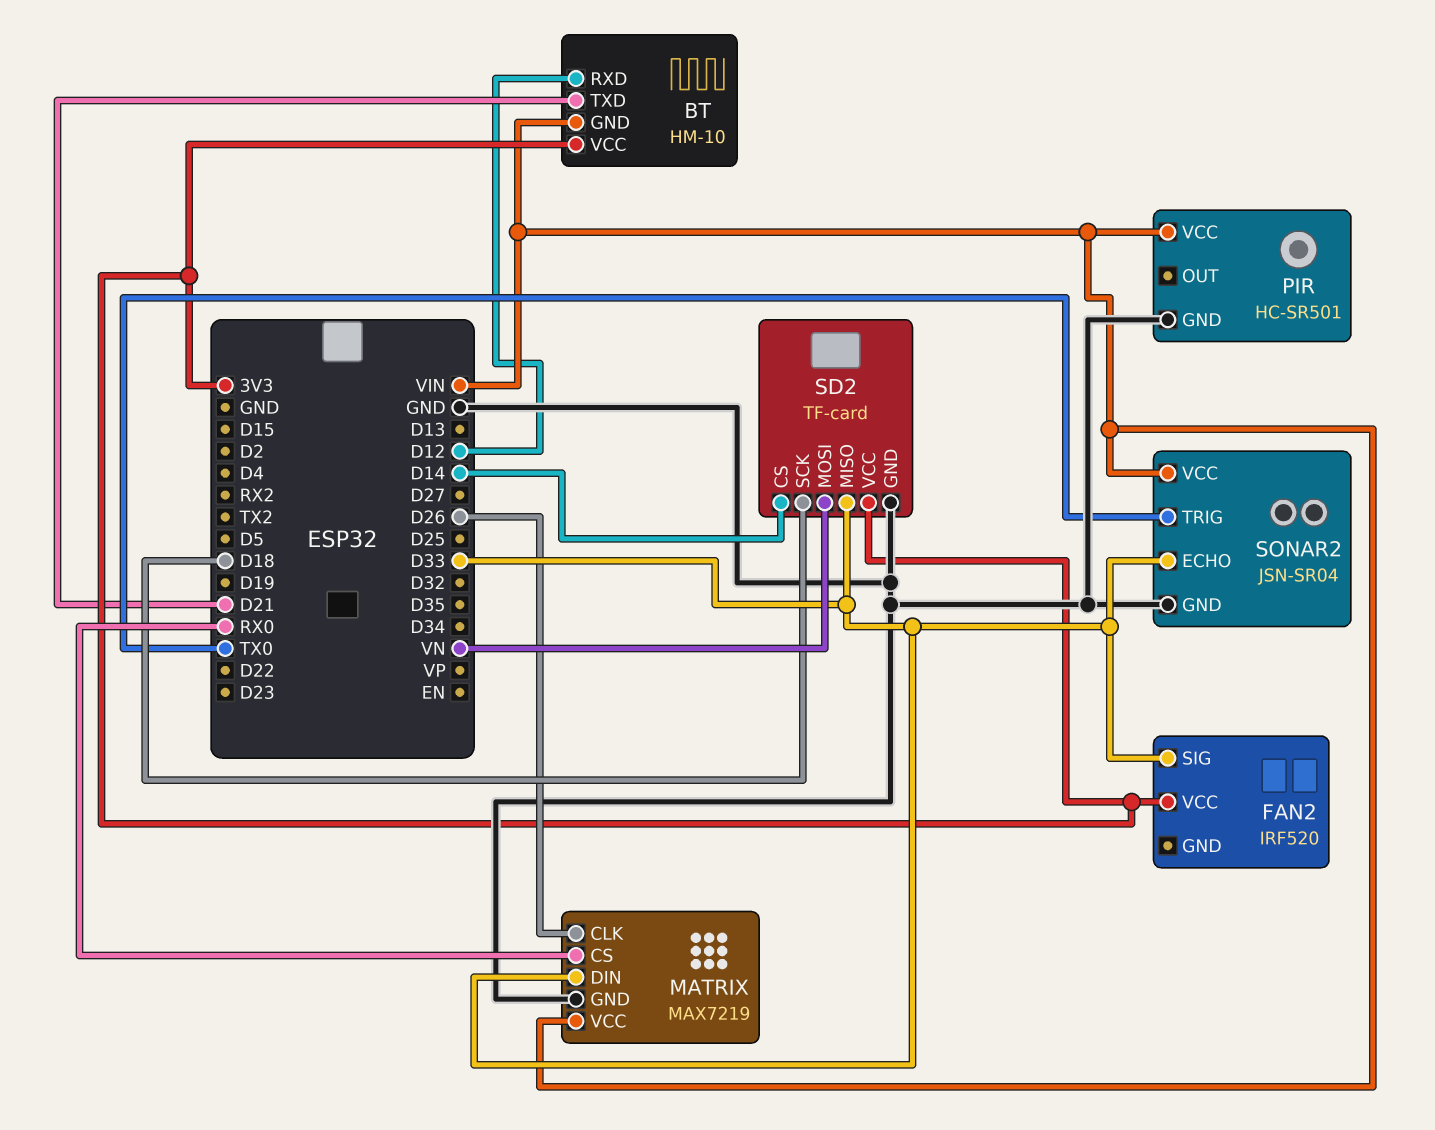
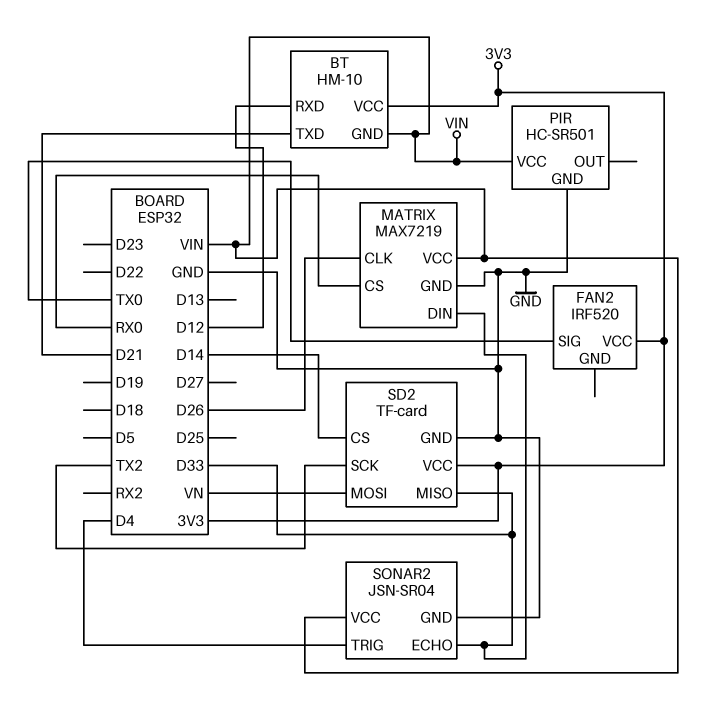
FAN2 pin SIG: D33 -> TX0
SD2 pin SCK: D18 -> TX2
SONAR2 pin TRIG: TX0 -> D4

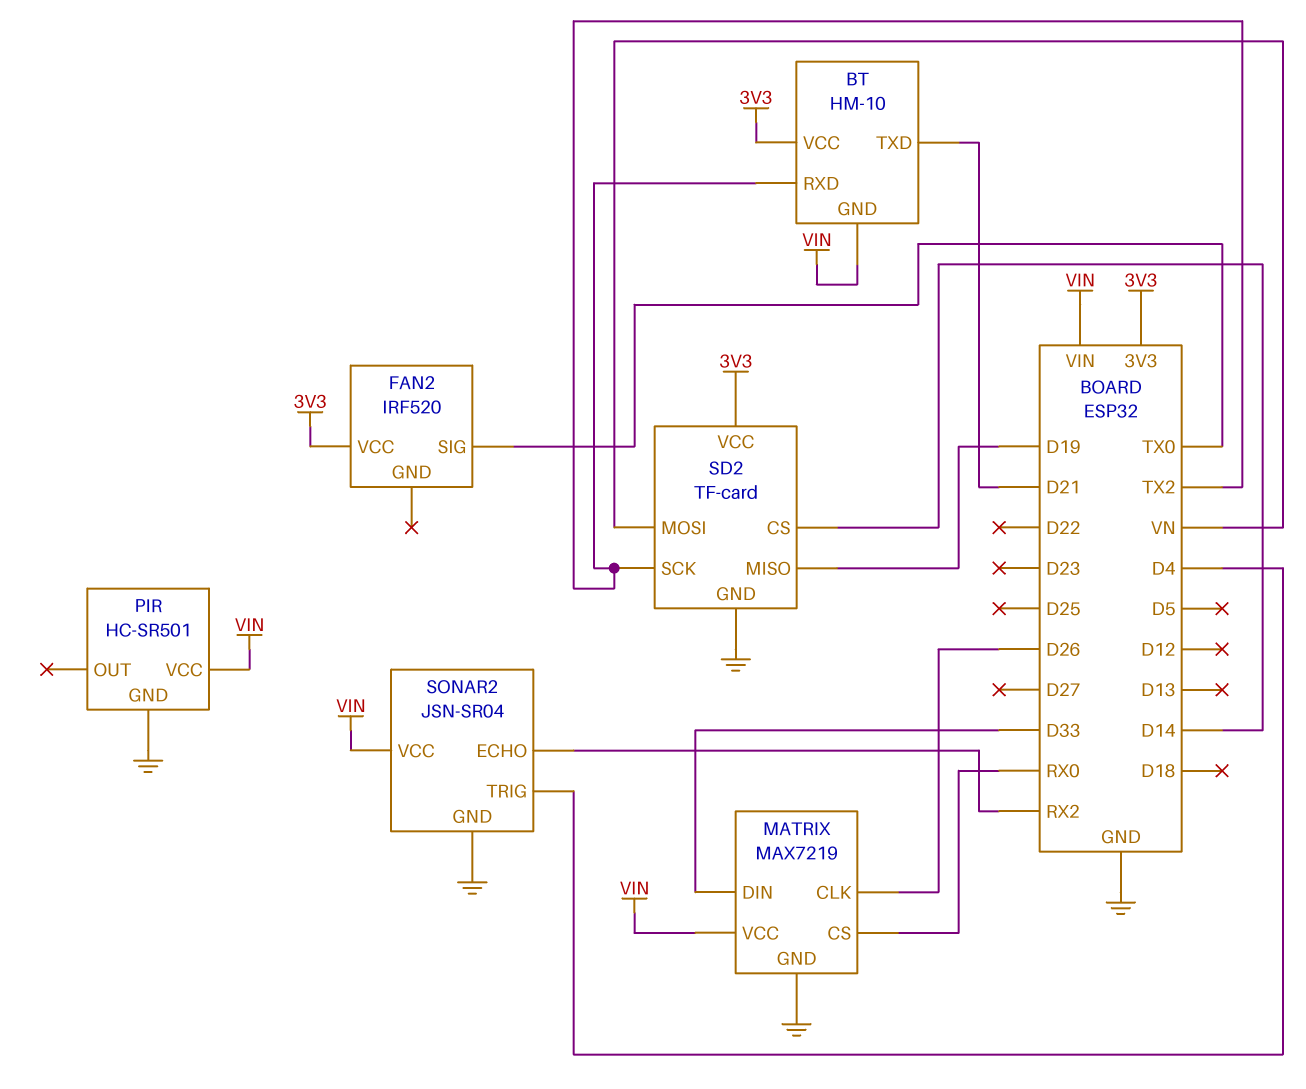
BT pin RXD: D12 -> TX2
SD2 pin MISO: D33 -> D19
SONAR2 pin ECHO: D33 -> RX2

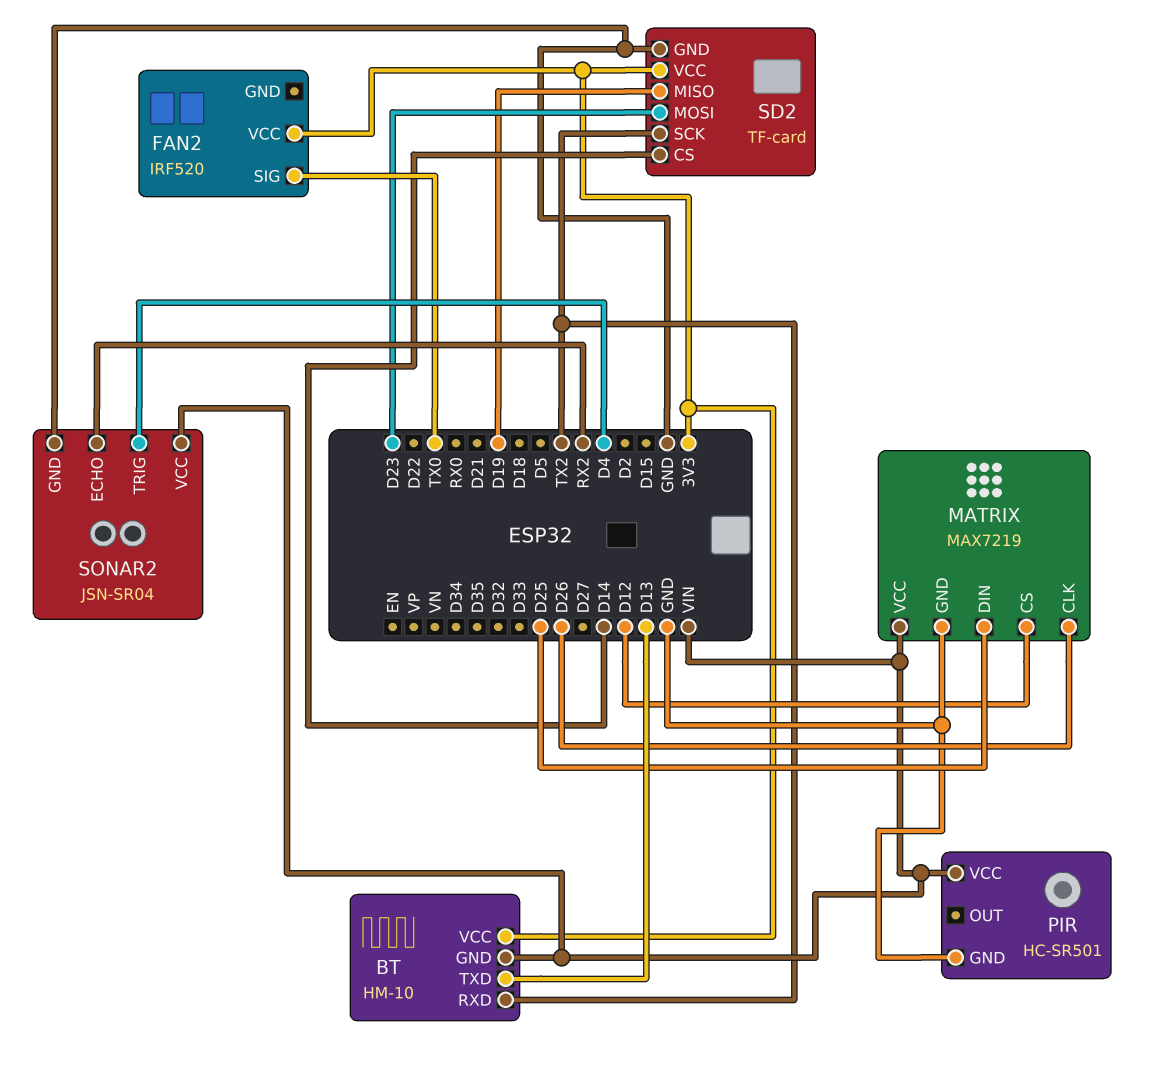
BT pin TXD: D21 -> D13
MATRIX pin CS: RX0 -> D12
MATRIX pin DIN: D33 -> D25
SD2 pin MOSI: VN -> D23

